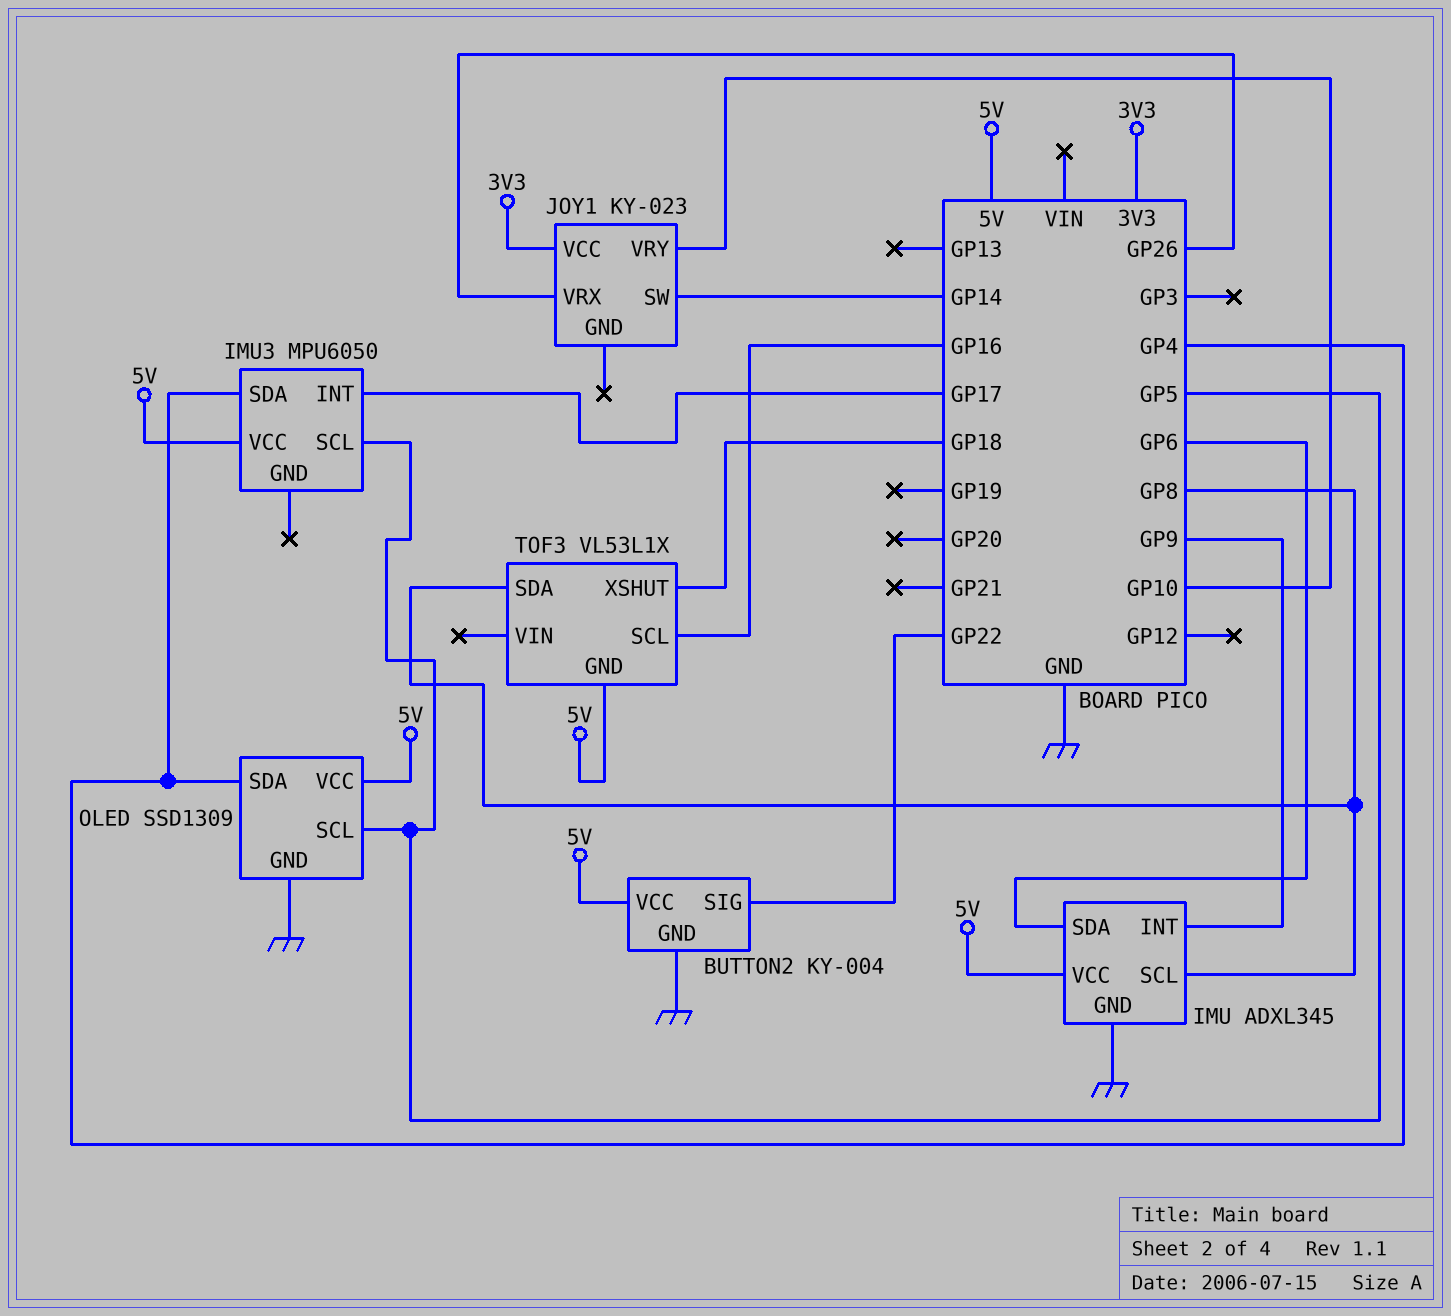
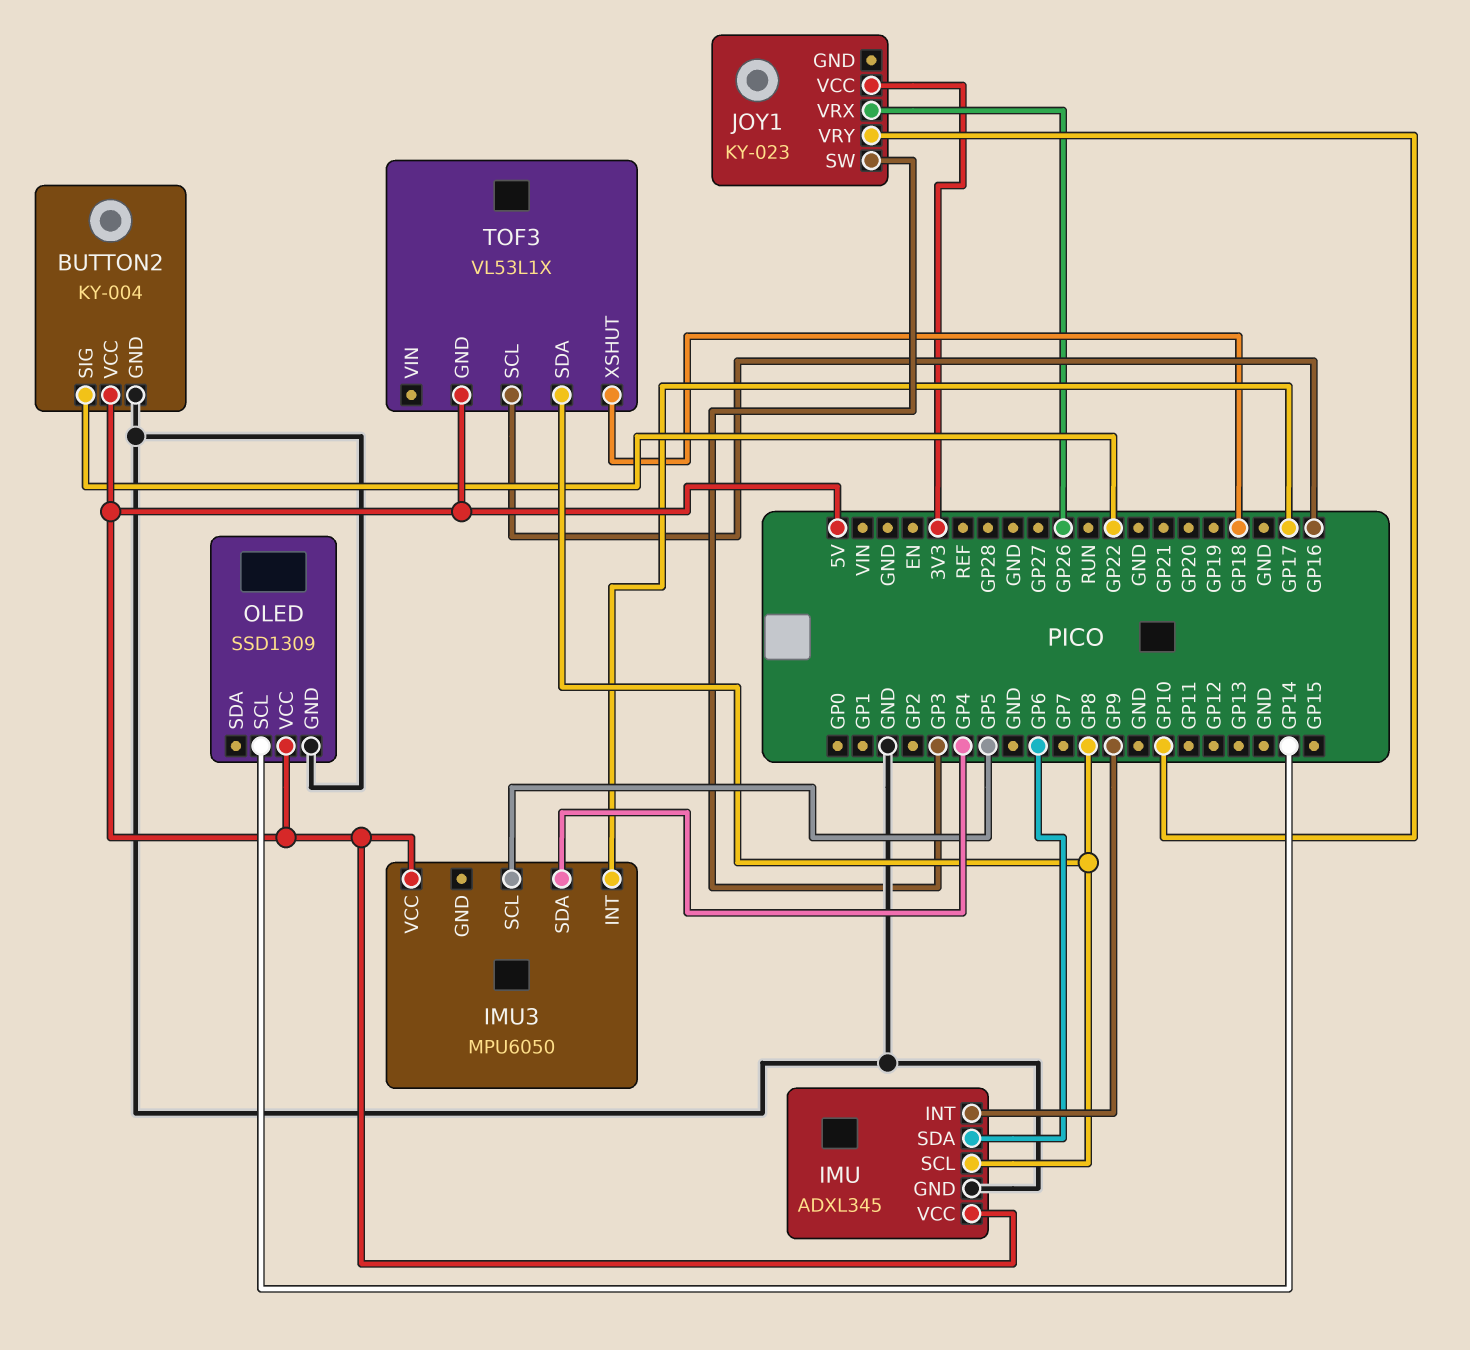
JOY1 pin SW: GP14 -> GP3
OLED pin SCL: GP5 -> GP14
OLED pin SDA: GP4 -> none

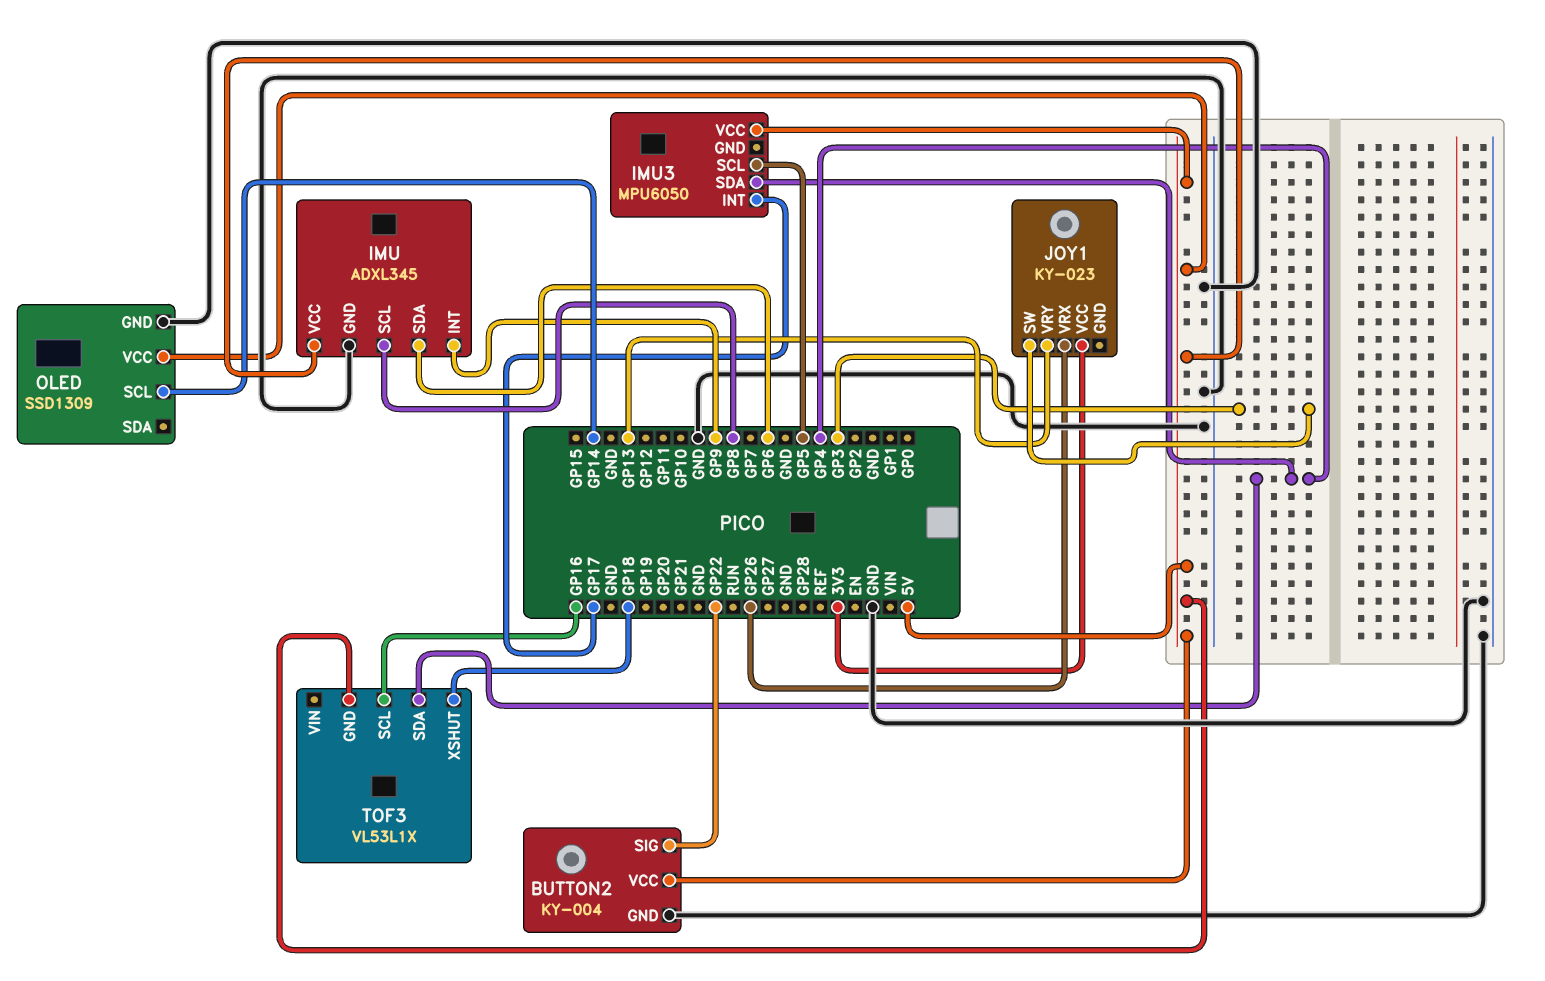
JOY1 pin VRY: GP10 -> GP13
TOF3 pin SDA: GP8 -> GP4

